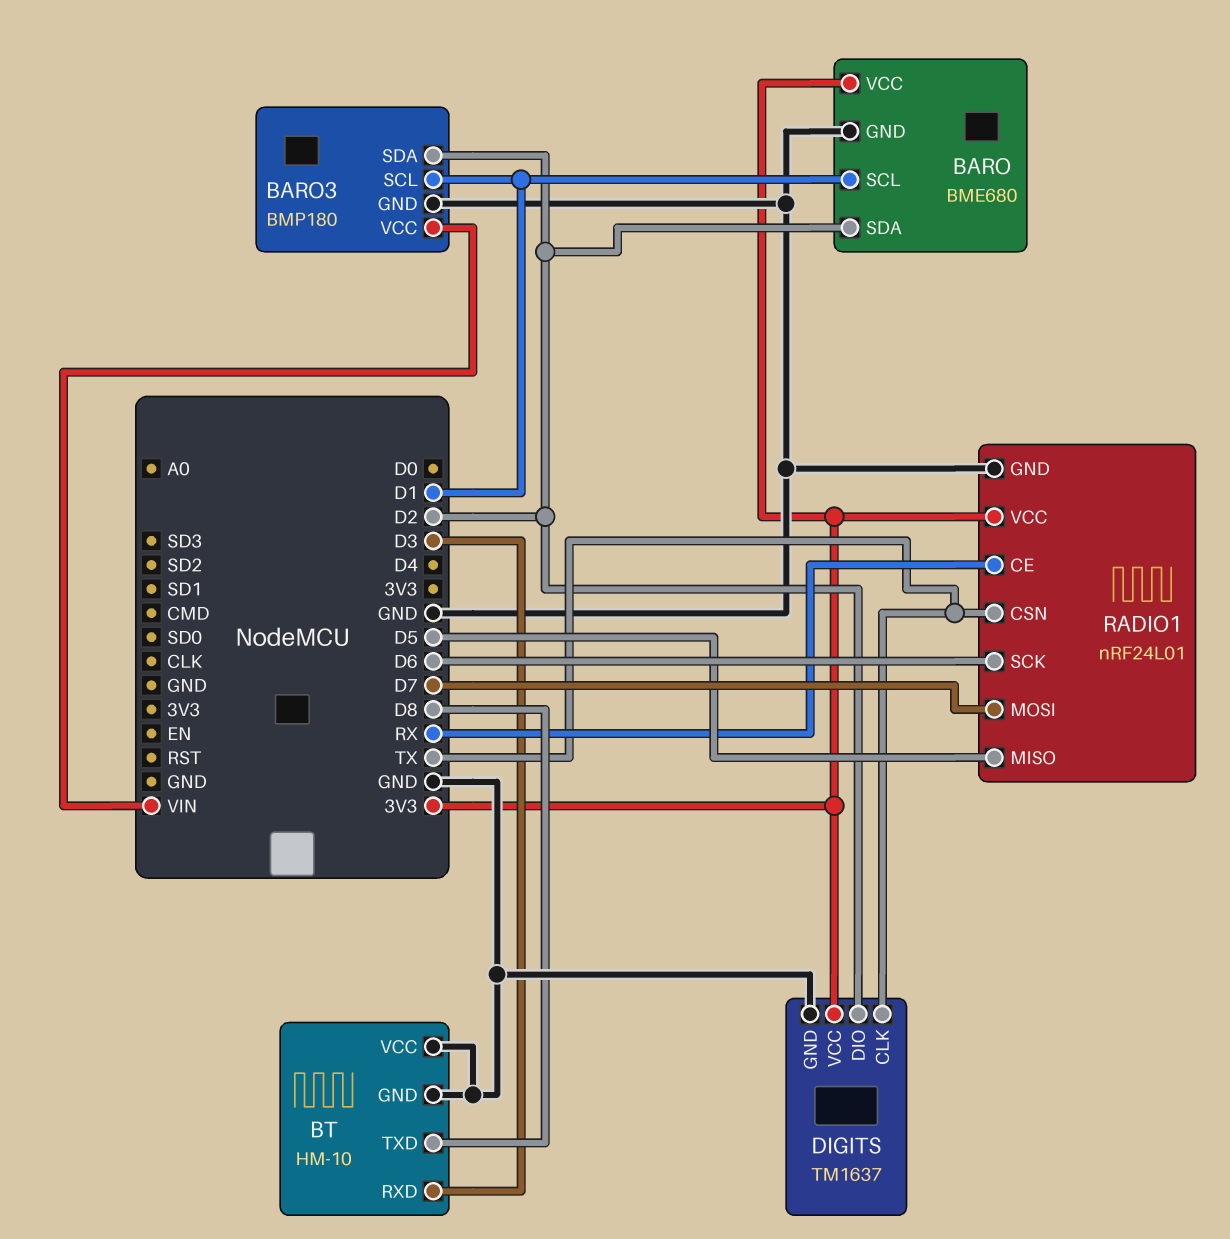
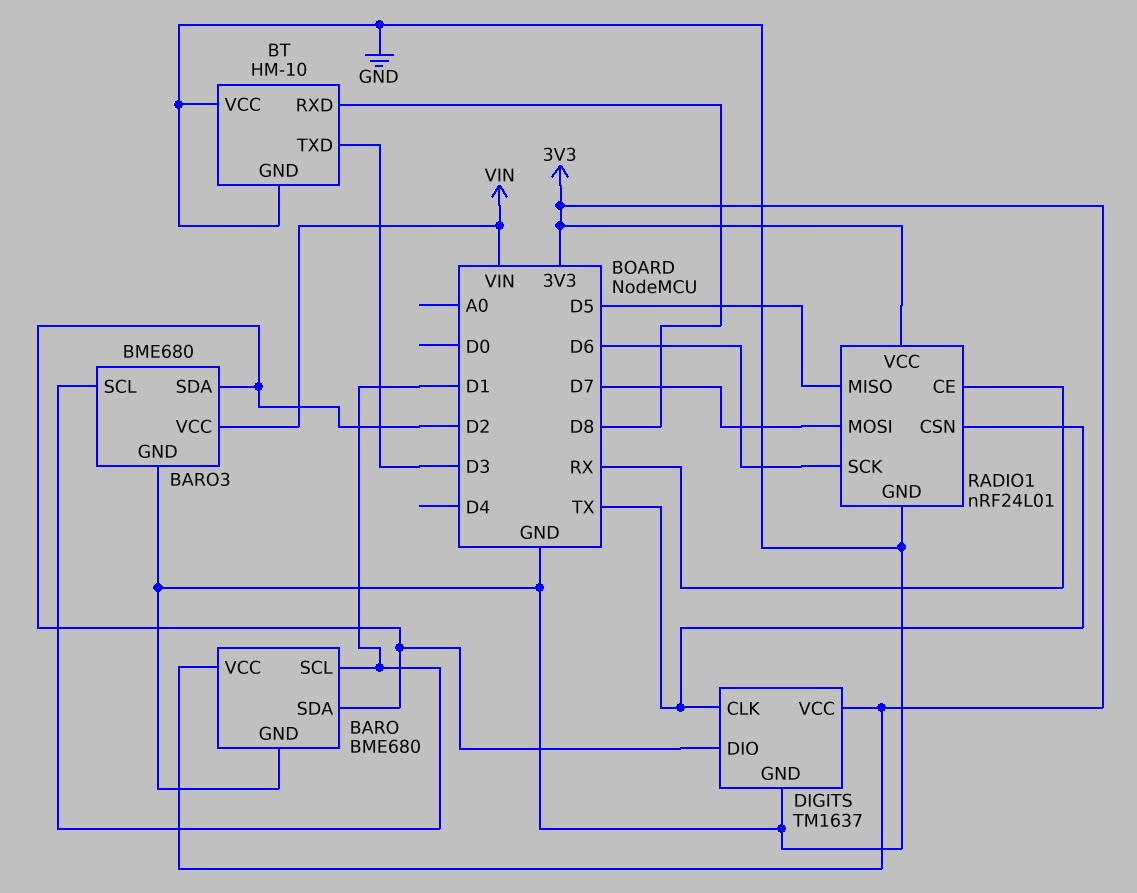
BARO3: BMP180 -> BME680
BT pin RXD: D3 -> D8
BT pin TXD: D8 -> D3

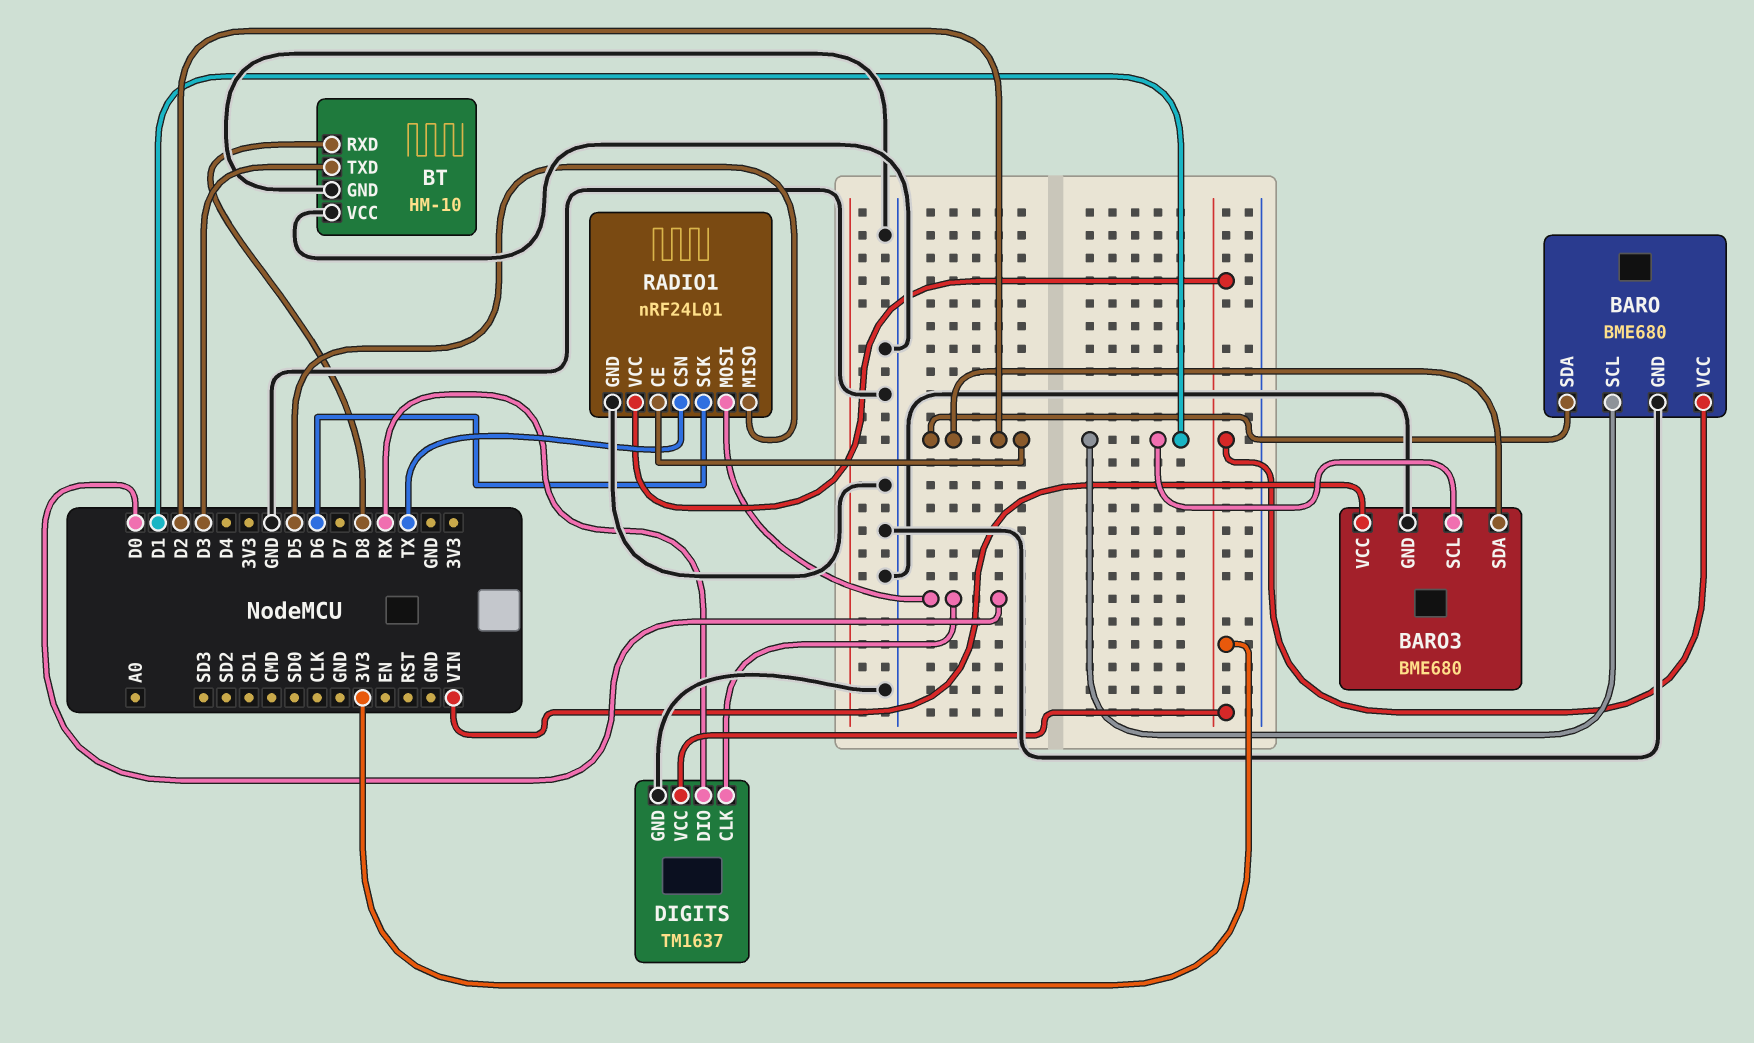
DIGITS pin CLK: TX -> D0
DIGITS pin DIO: D2 -> RX
RADIO1 pin CE: RX -> D2
RADIO1 pin MOSI: D7 -> D0

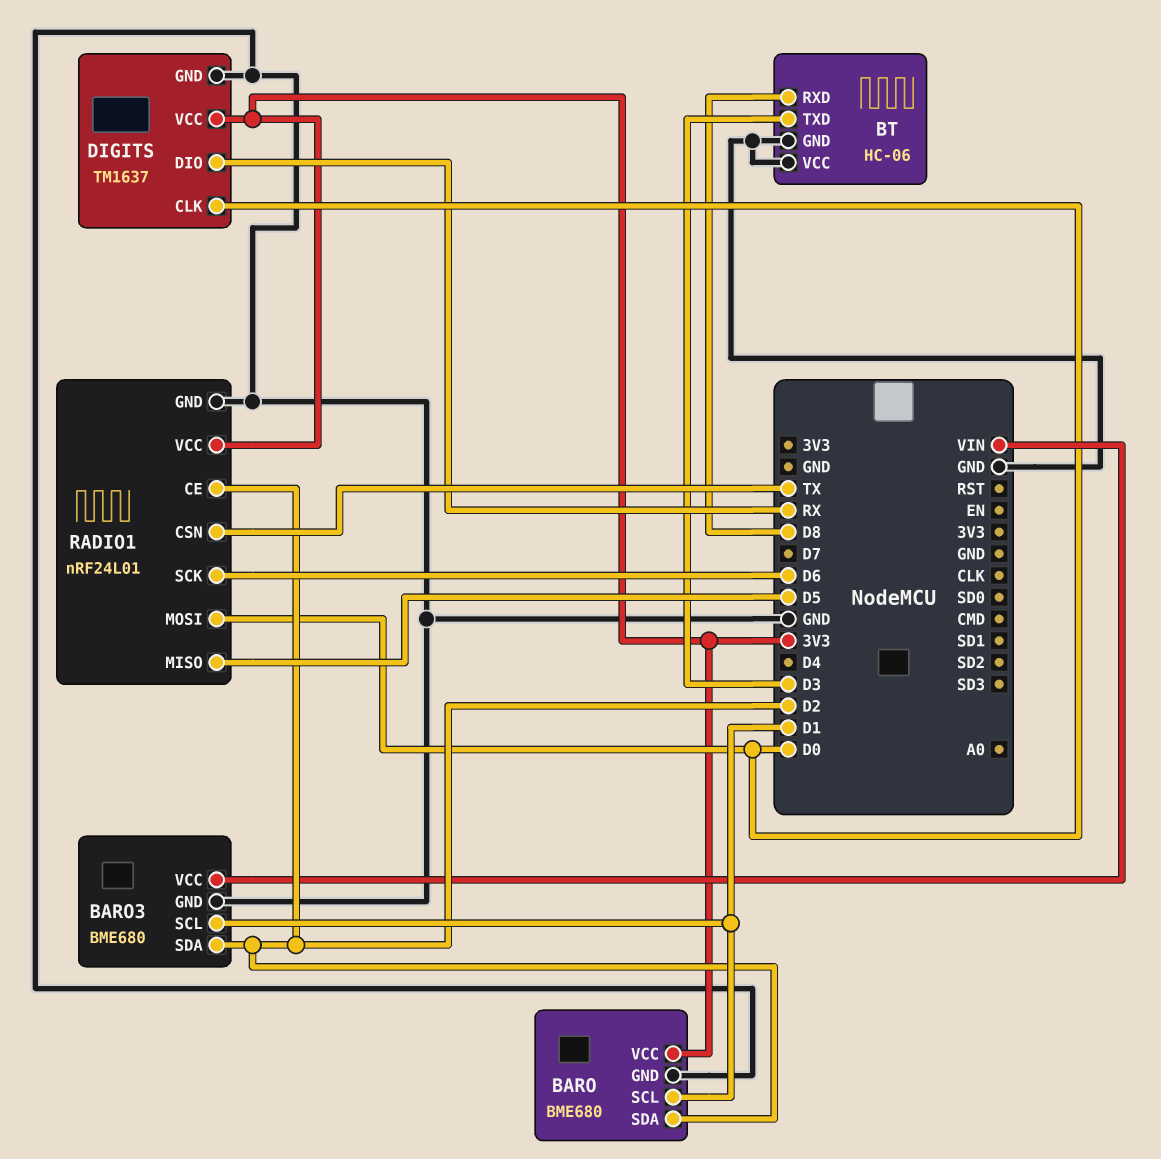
BT: HM-10 -> HC-06

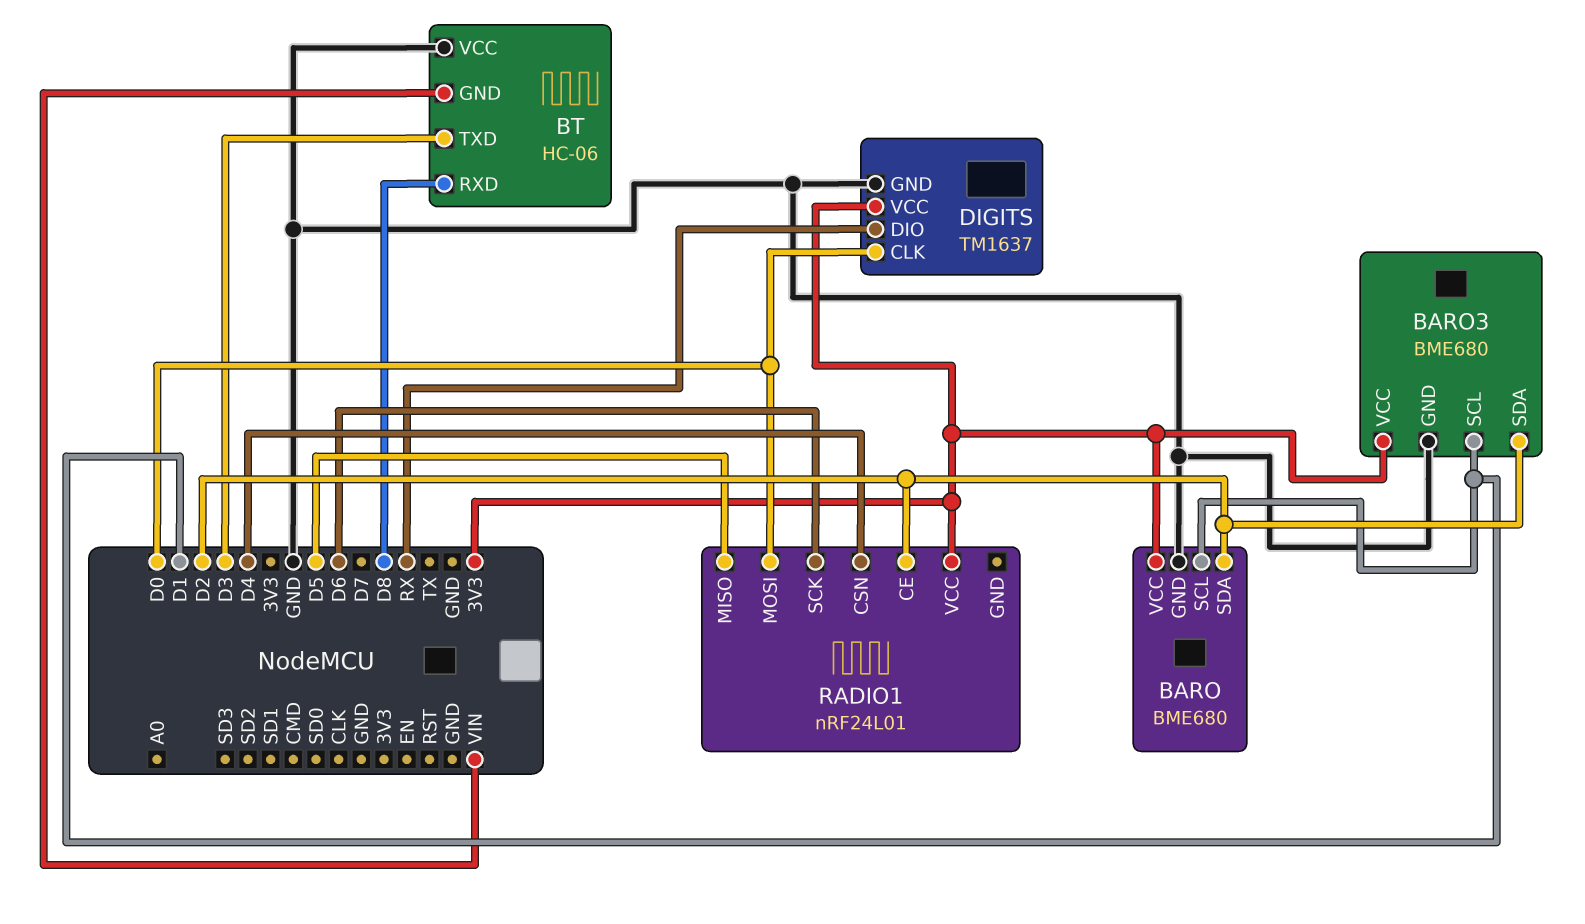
BARO3 pin VCC: VIN -> 3V3
BT pin GND: GND -> VIN
RADIO1 pin CSN: TX -> D4
RADIO1 pin GND: GND -> none

